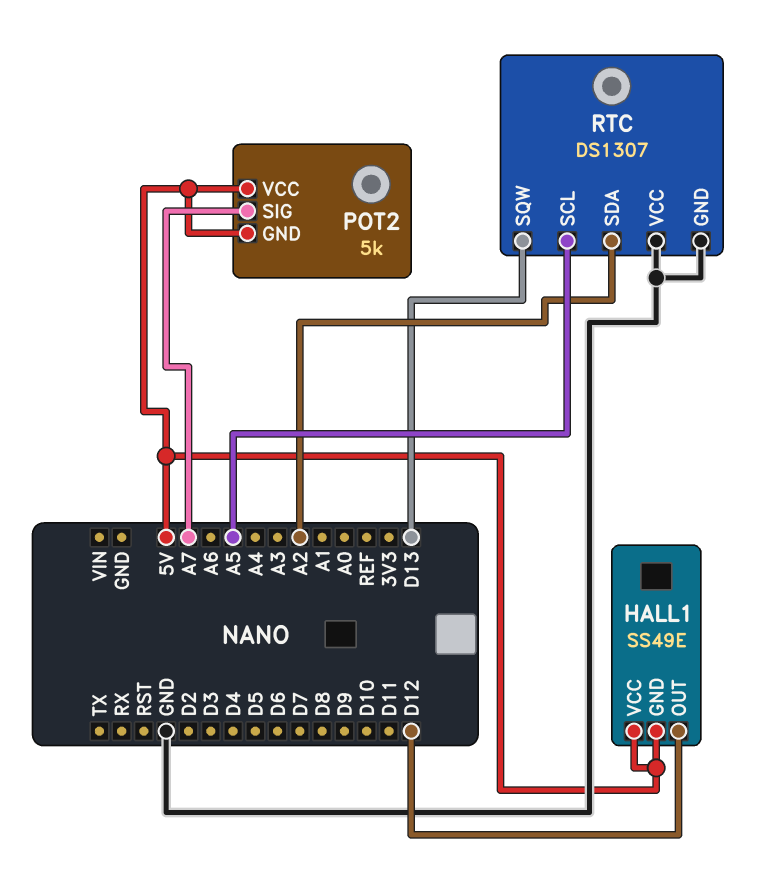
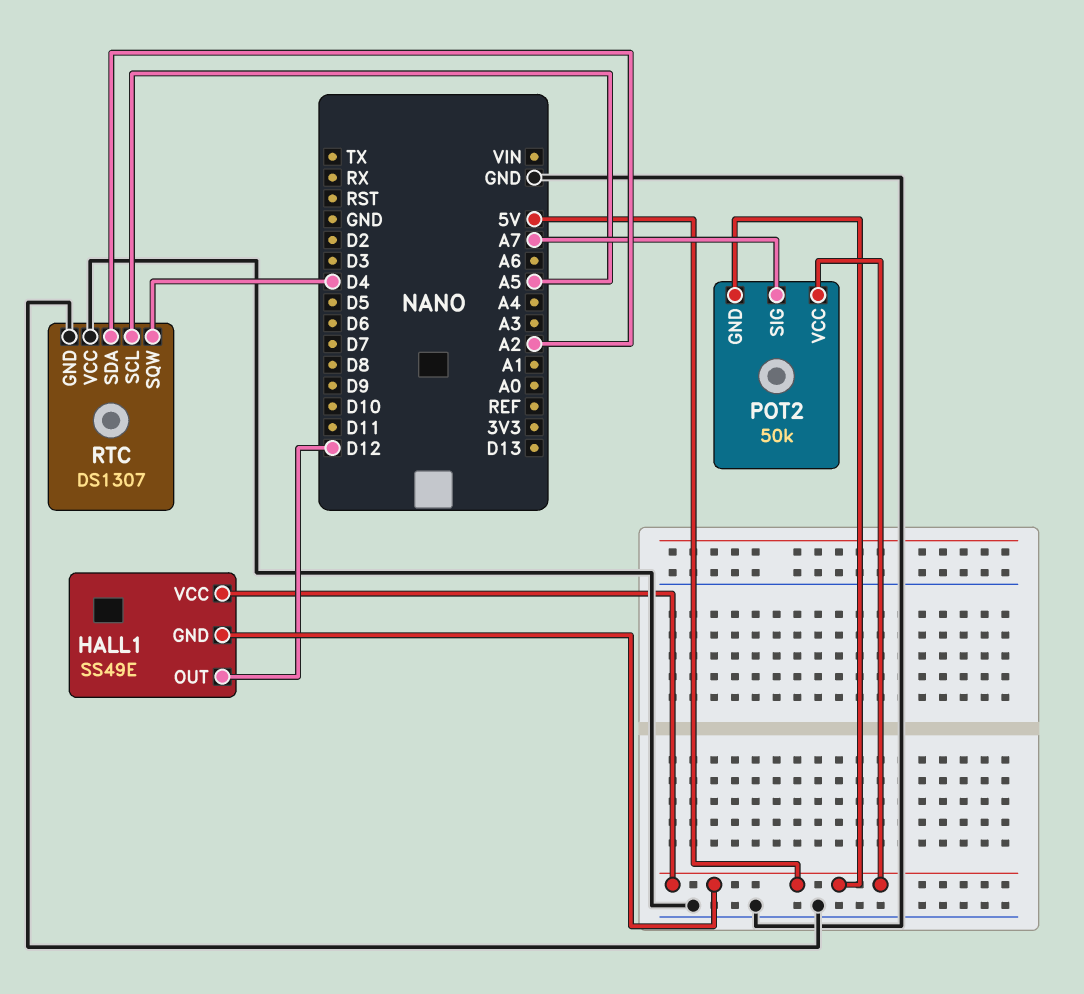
POT2: 5k -> 50k
RTC pin SQW: D13 -> D4

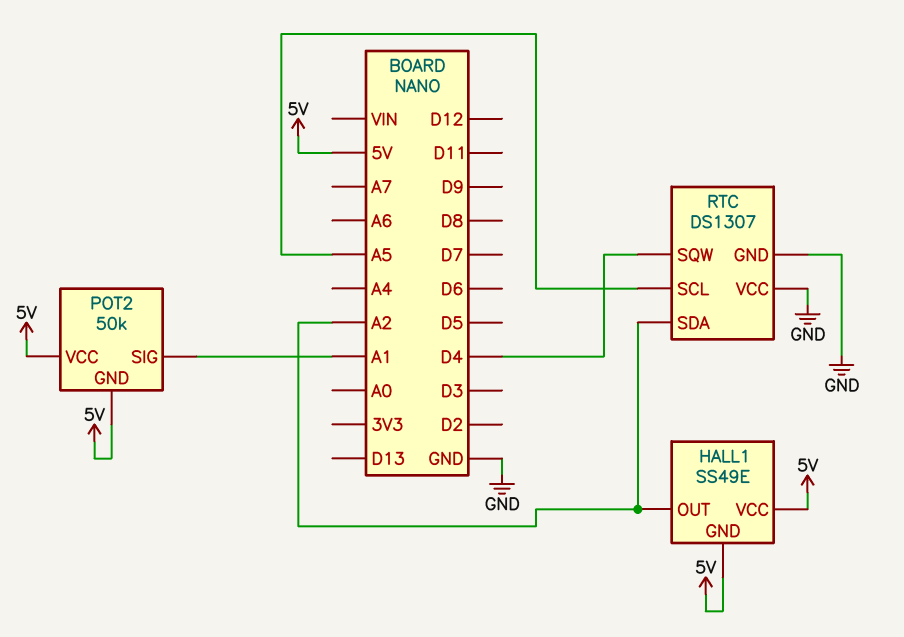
HALL1 pin OUT: D12 -> A2
POT2 pin SIG: A7 -> A1

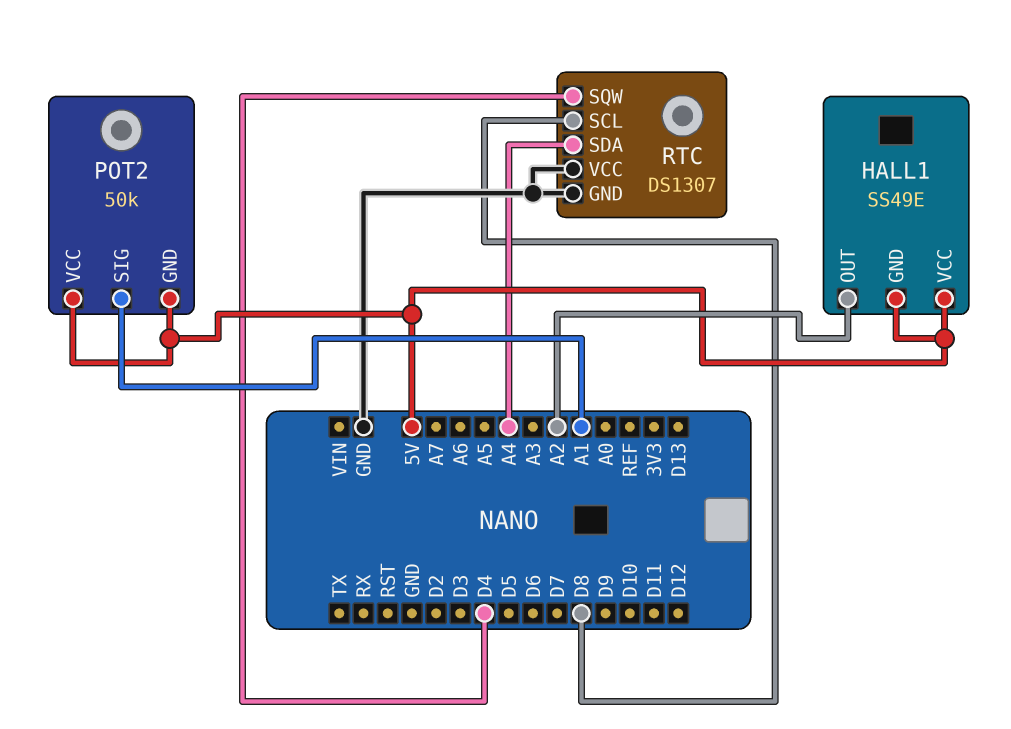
RTC pin SCL: A5 -> D8
RTC pin SDA: A2 -> A4

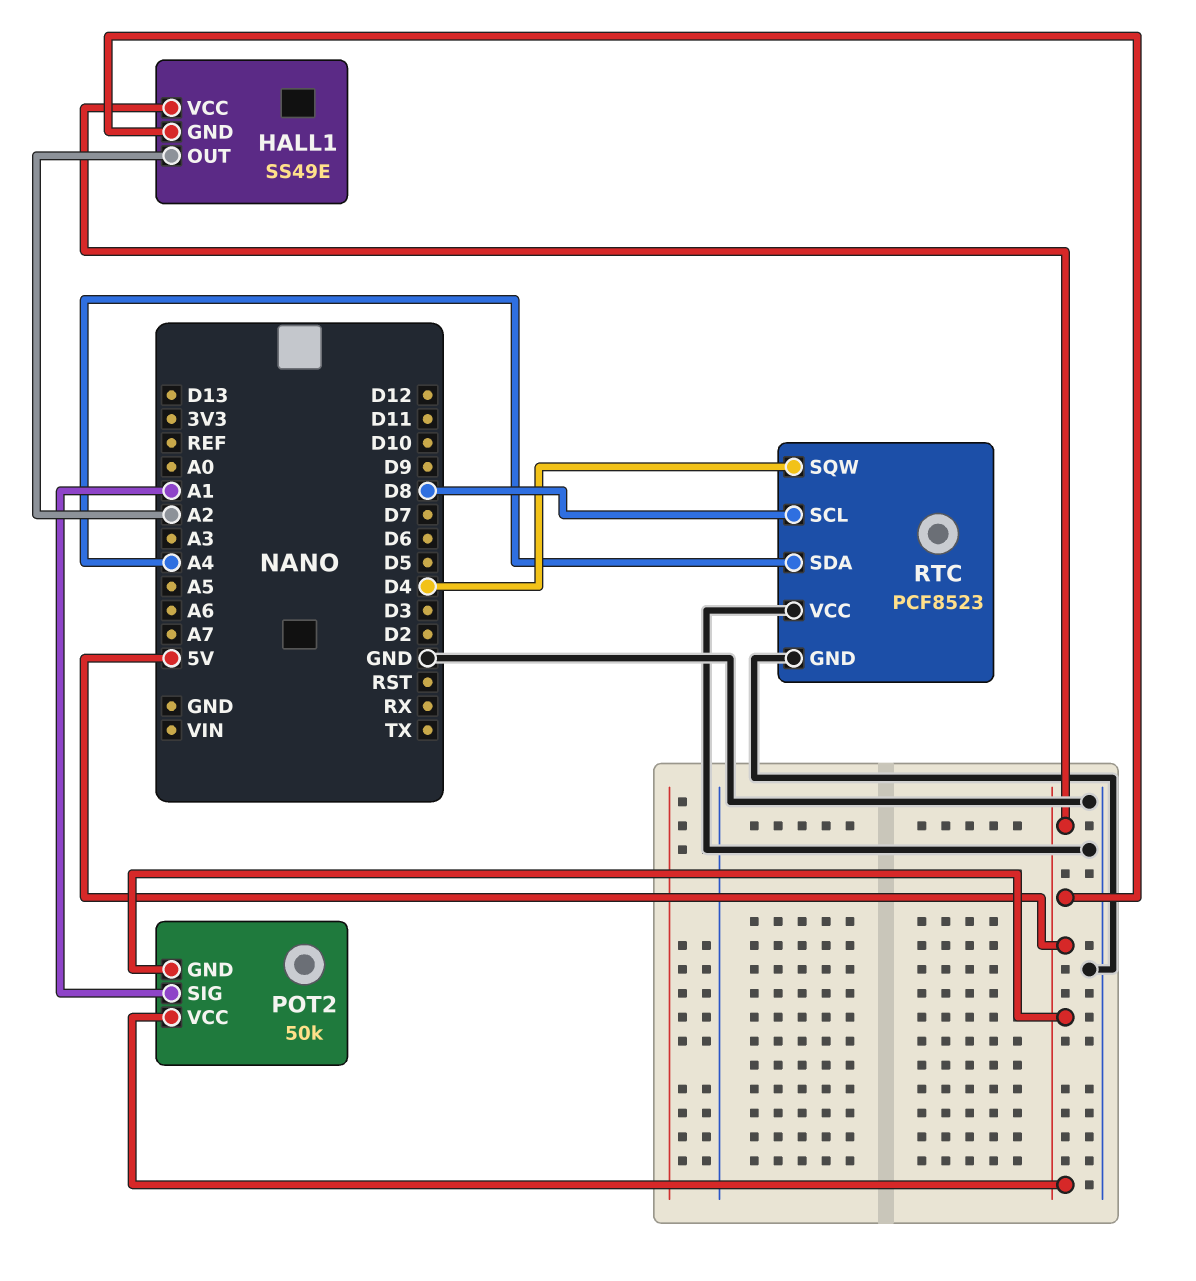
RTC: DS1307 -> PCF8523

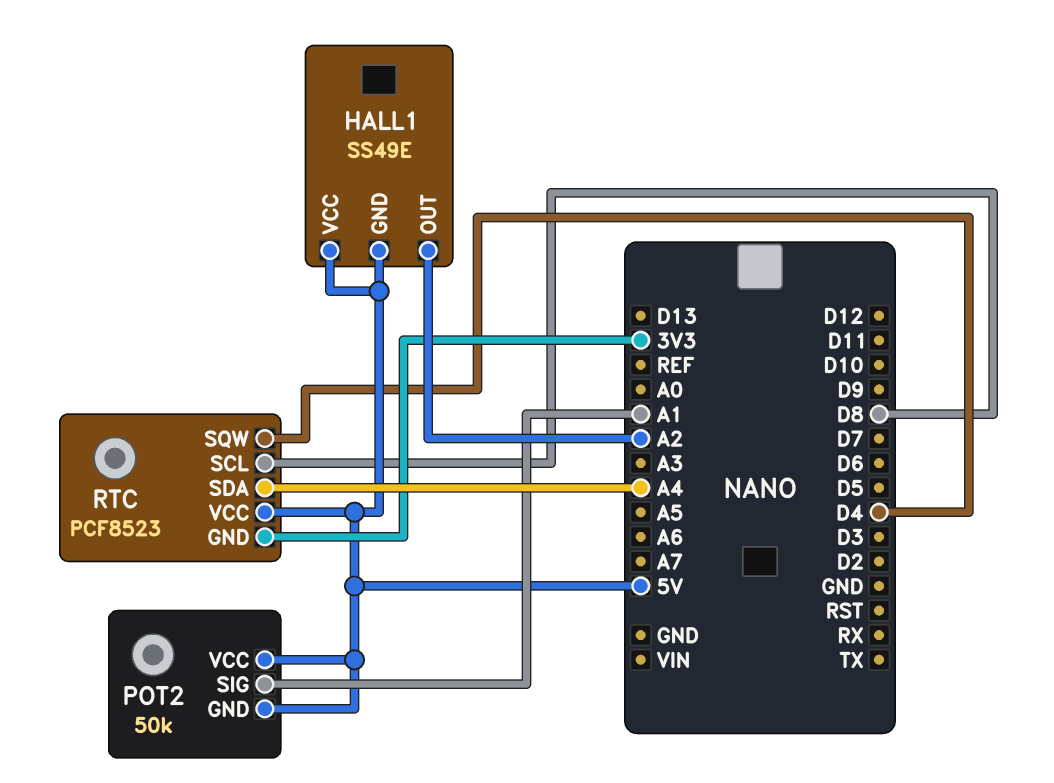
RTC pin GND: GND -> 3V3
RTC pin VCC: GND -> 5V

